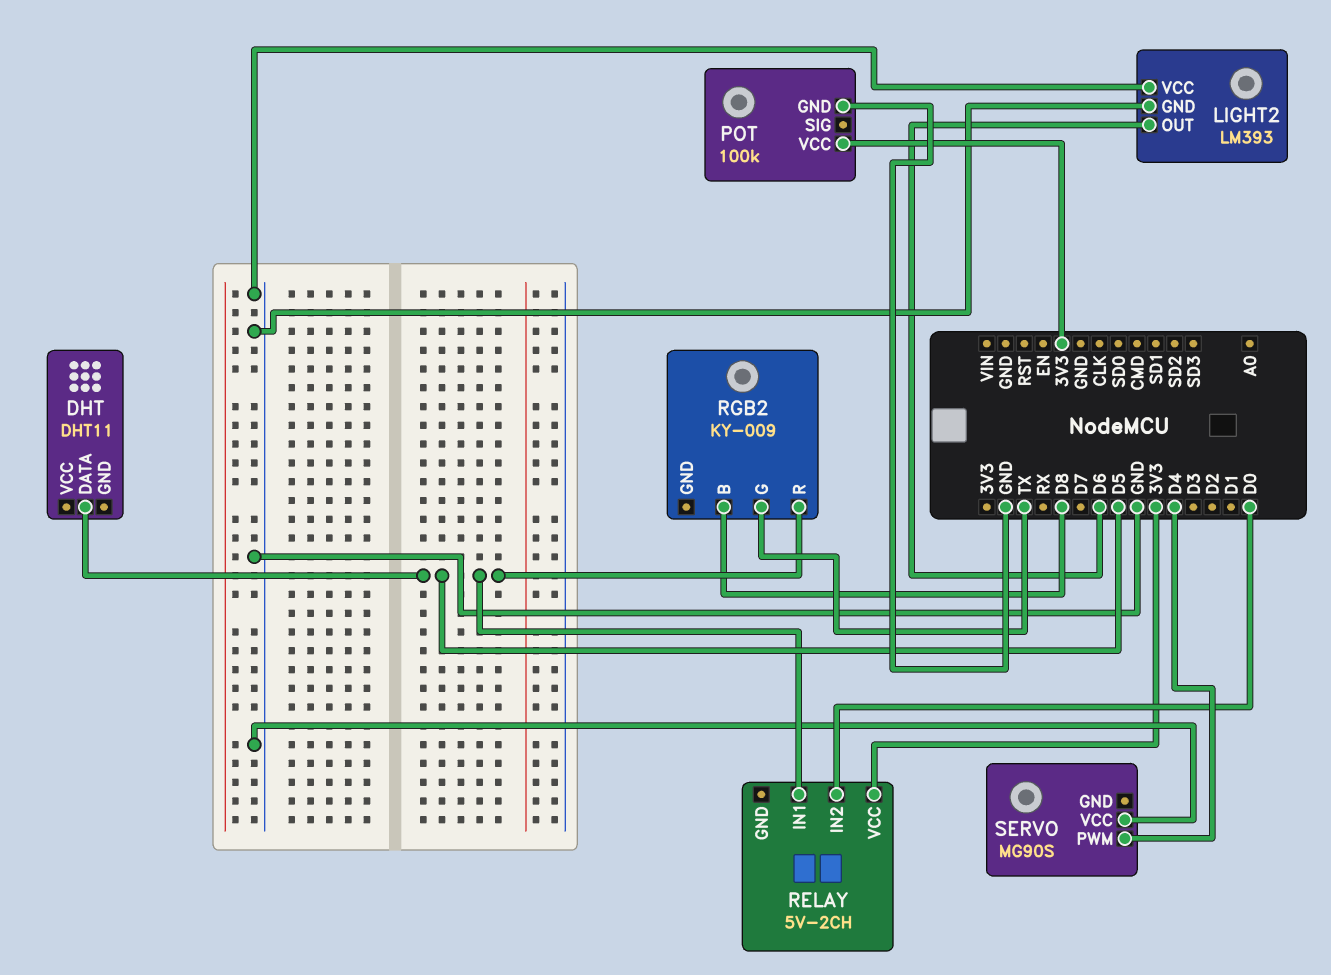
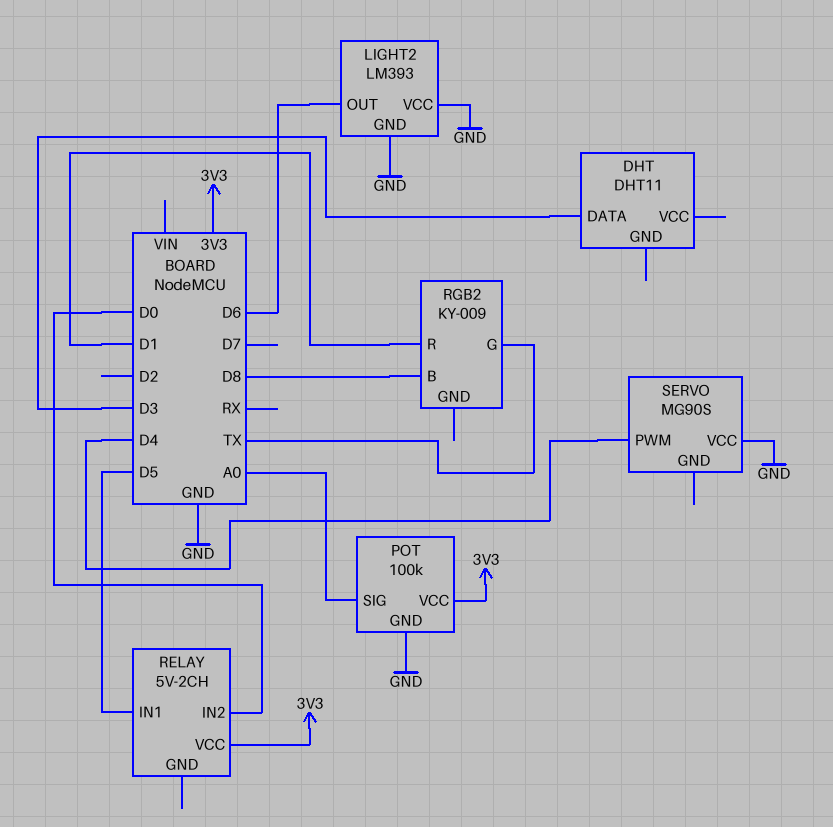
DHT pin DATA: D5 -> D3
POT pin SIG: none -> A0
RGB2 pin R: D5 -> D1

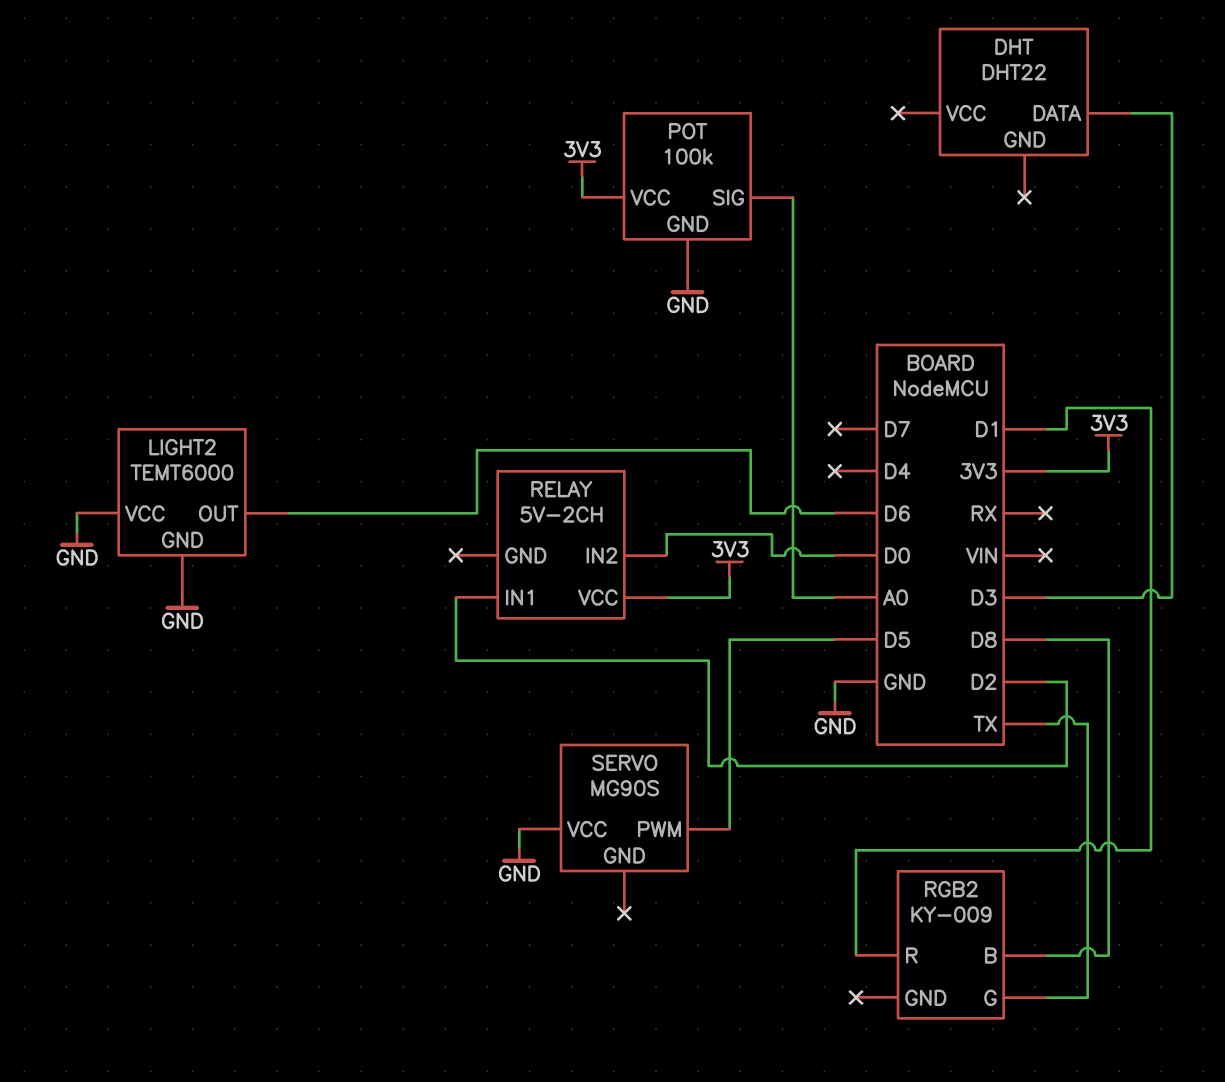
DHT: DHT11 -> DHT22
LIGHT2: LM393 -> TEMT6000
RELAY pin IN1: D5 -> D2
SERVO pin PWM: D4 -> D5

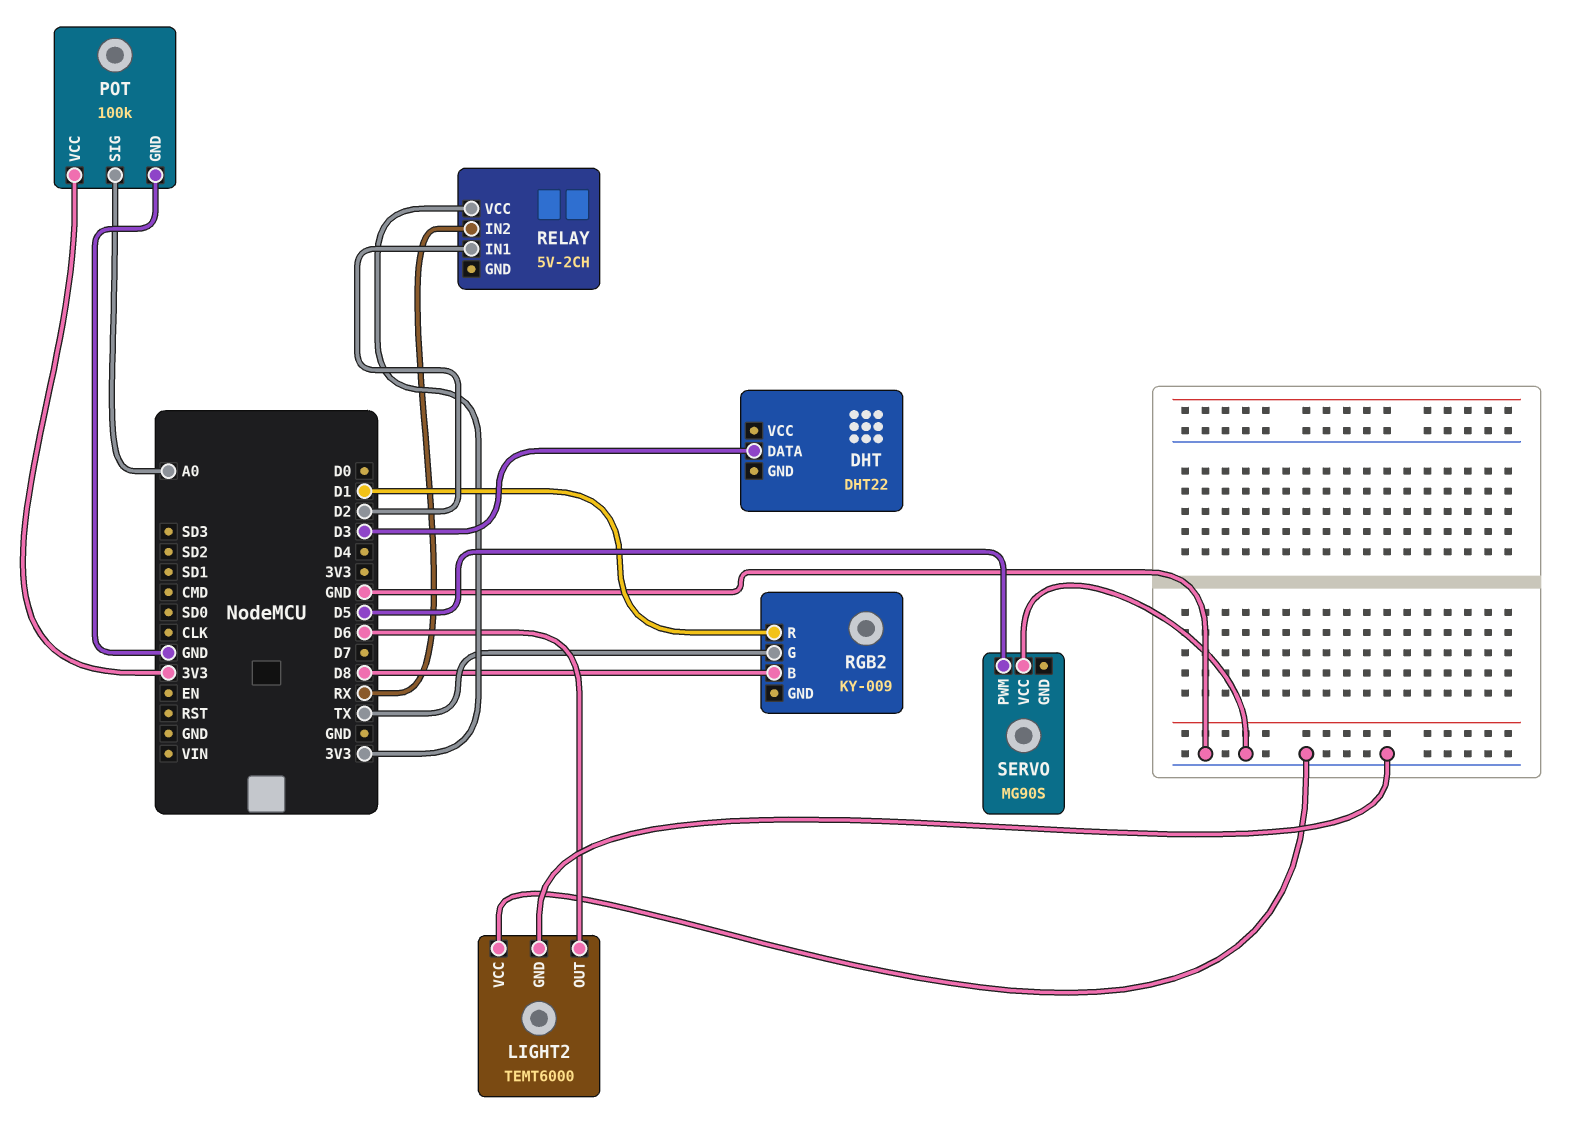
RELAY pin IN2: D0 -> RX

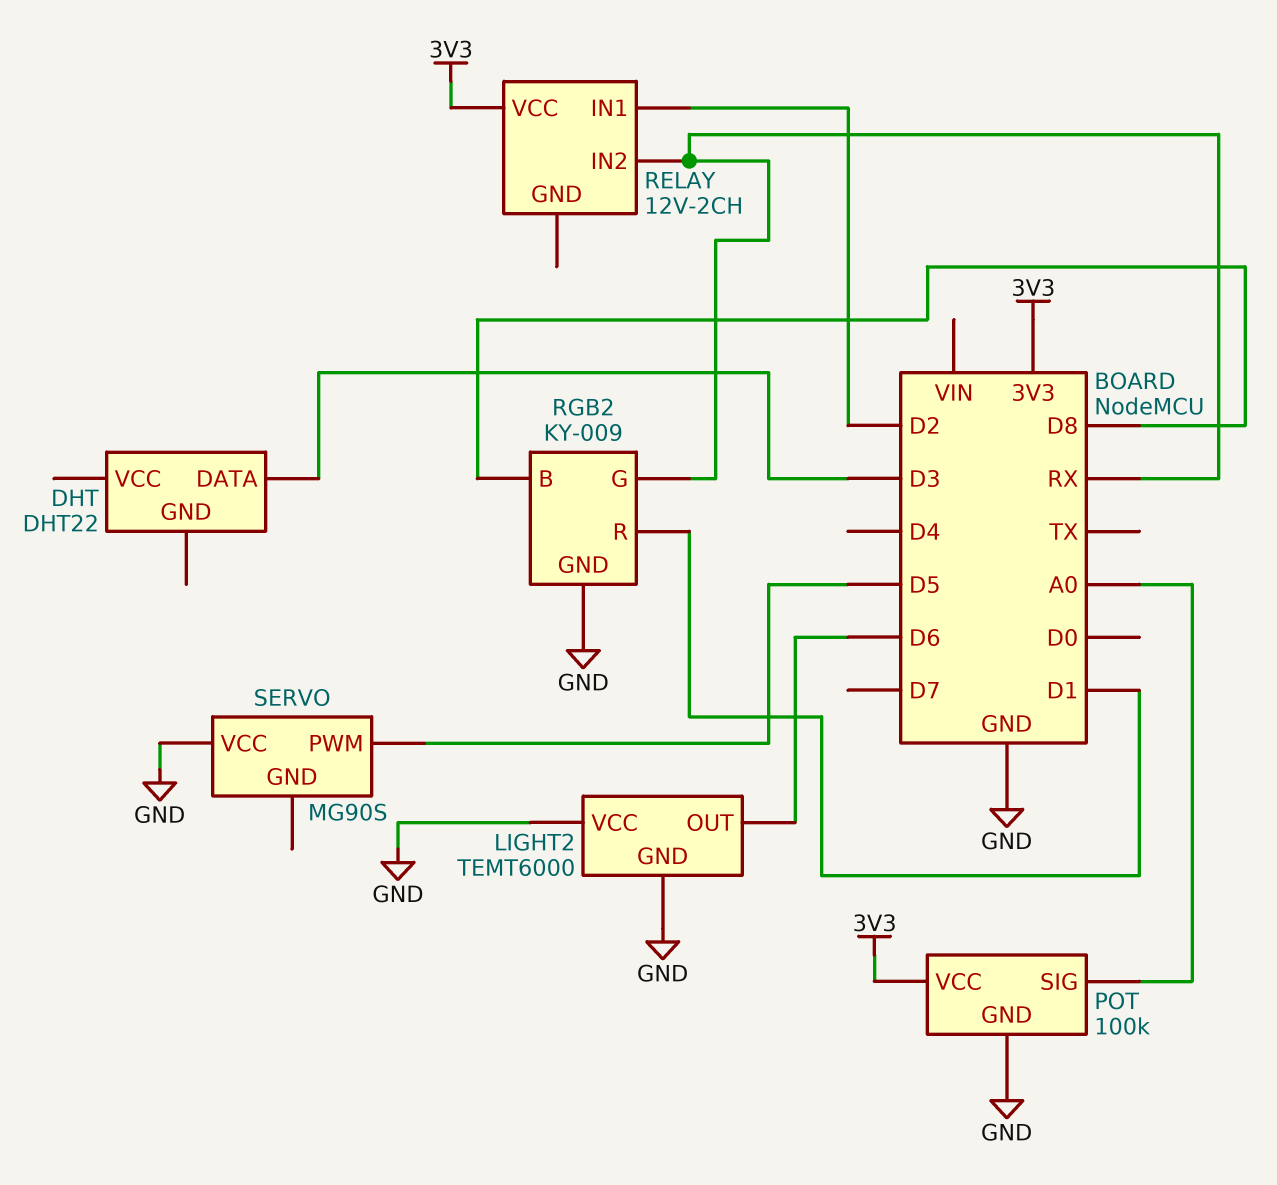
RELAY: 5V-2CH -> 12V-2CH
RGB2 pin G: TX -> RX
RGB2 pin GND: none -> GND

